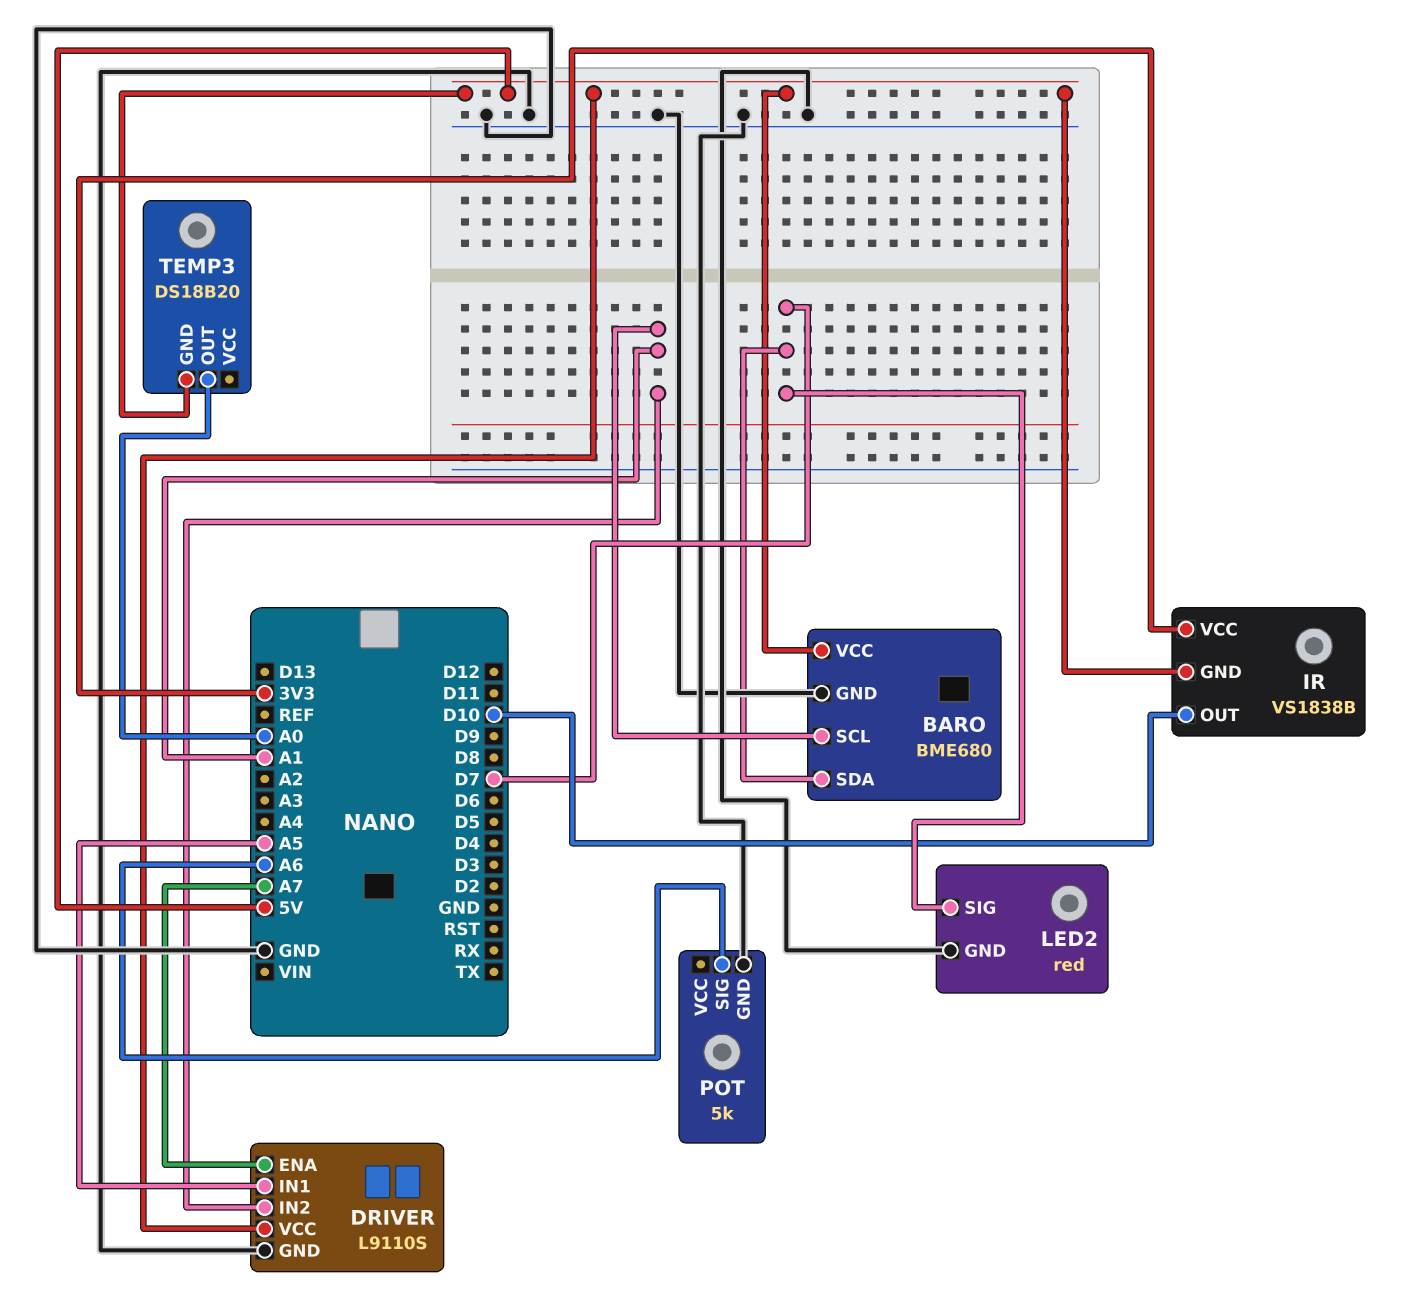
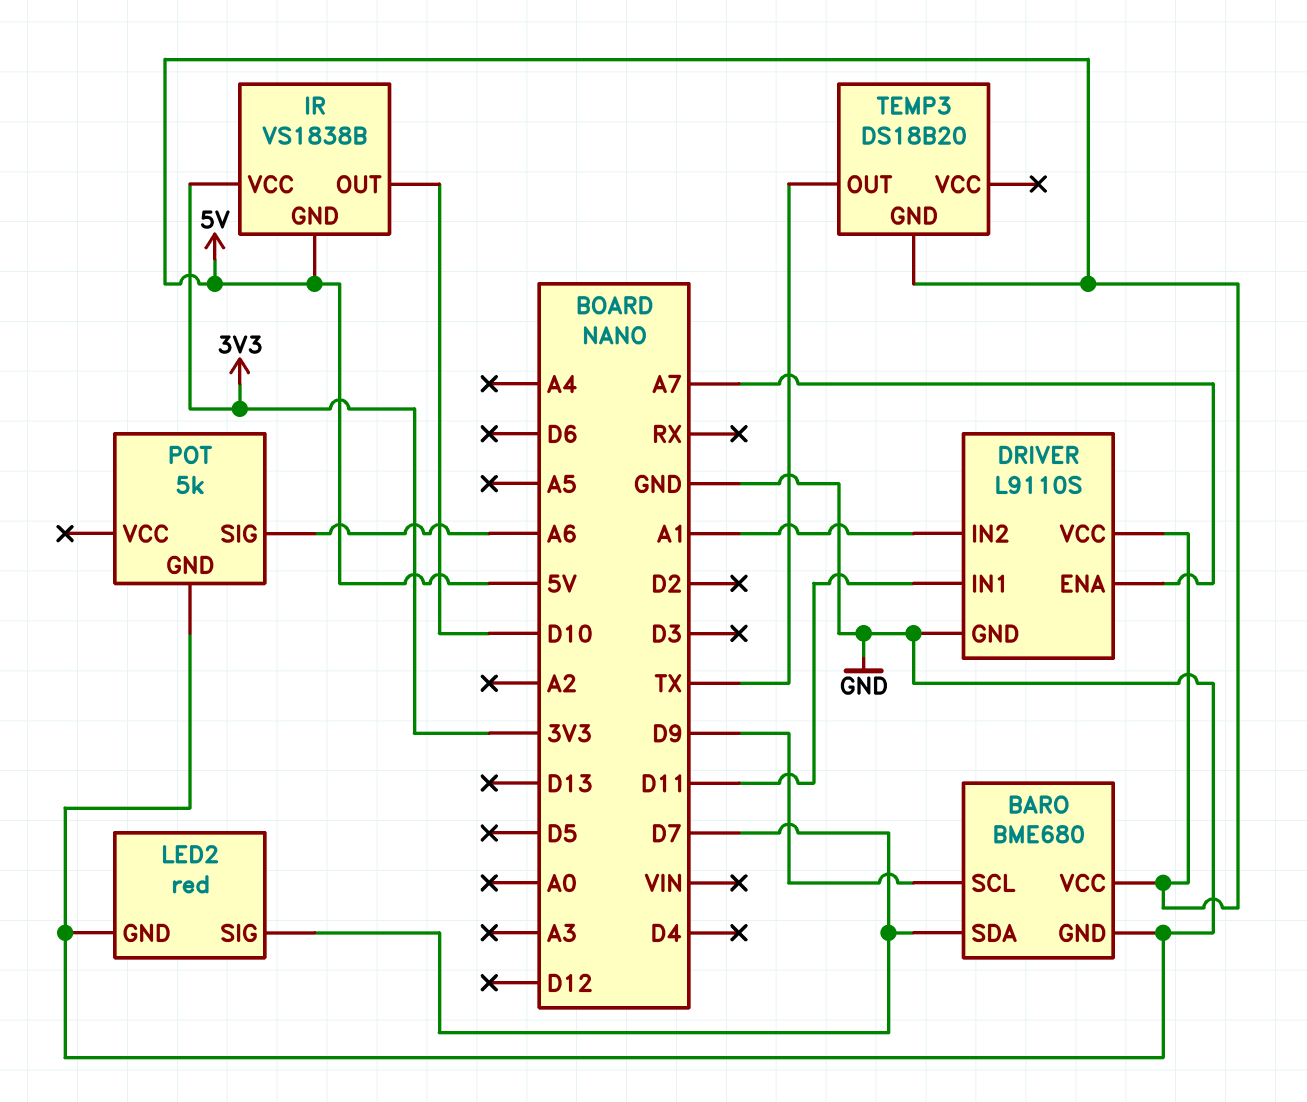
BARO pin SCL: A1 -> D9
DRIVER pin IN1: A5 -> D11
TEMP3 pin OUT: A0 -> TX

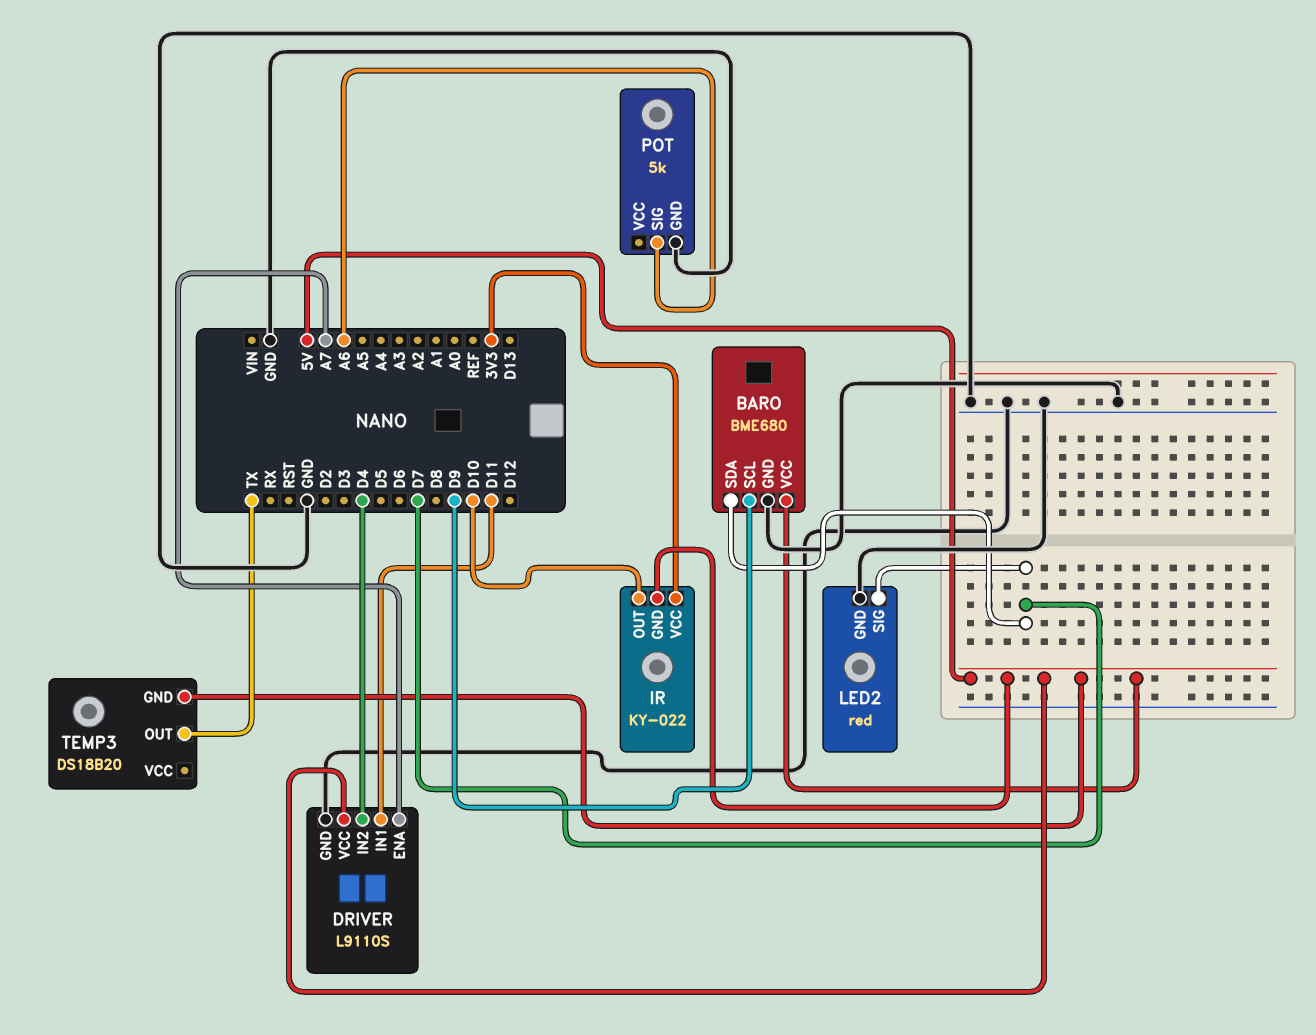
DRIVER pin IN2: A1 -> D4
IR: VS1838B -> KY-022

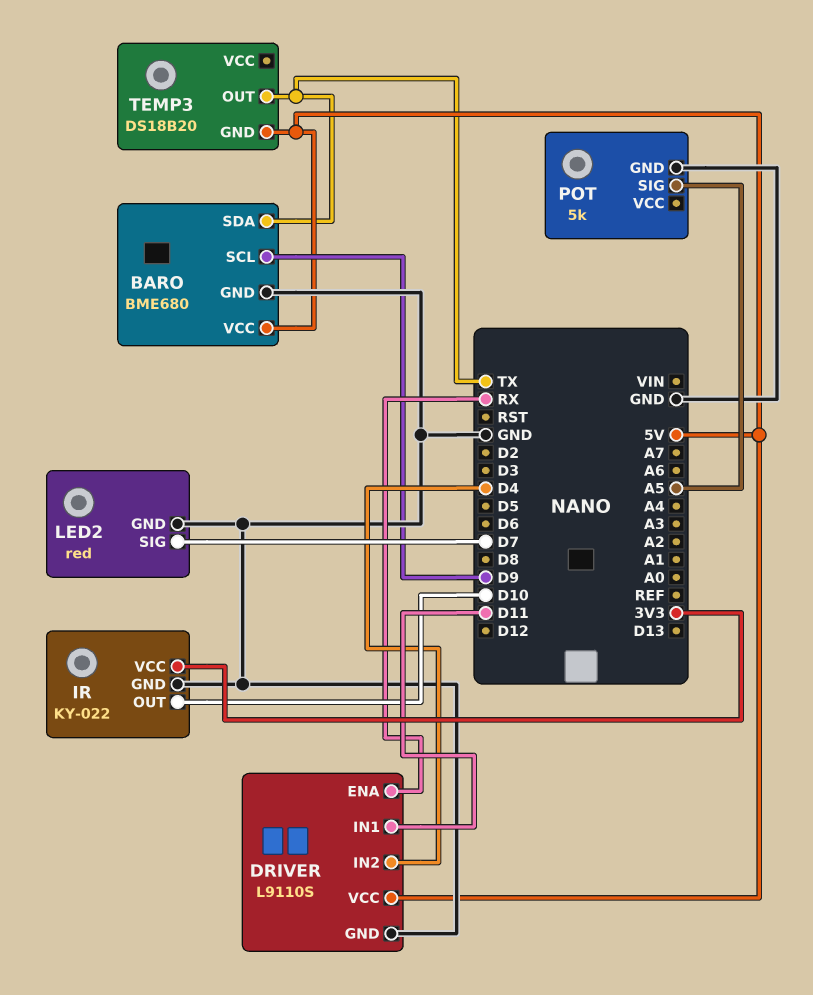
BARO pin SDA: D7 -> TX
DRIVER pin ENA: A7 -> RX
IR pin GND: 5V -> GND
POT pin SIG: A6 -> A5

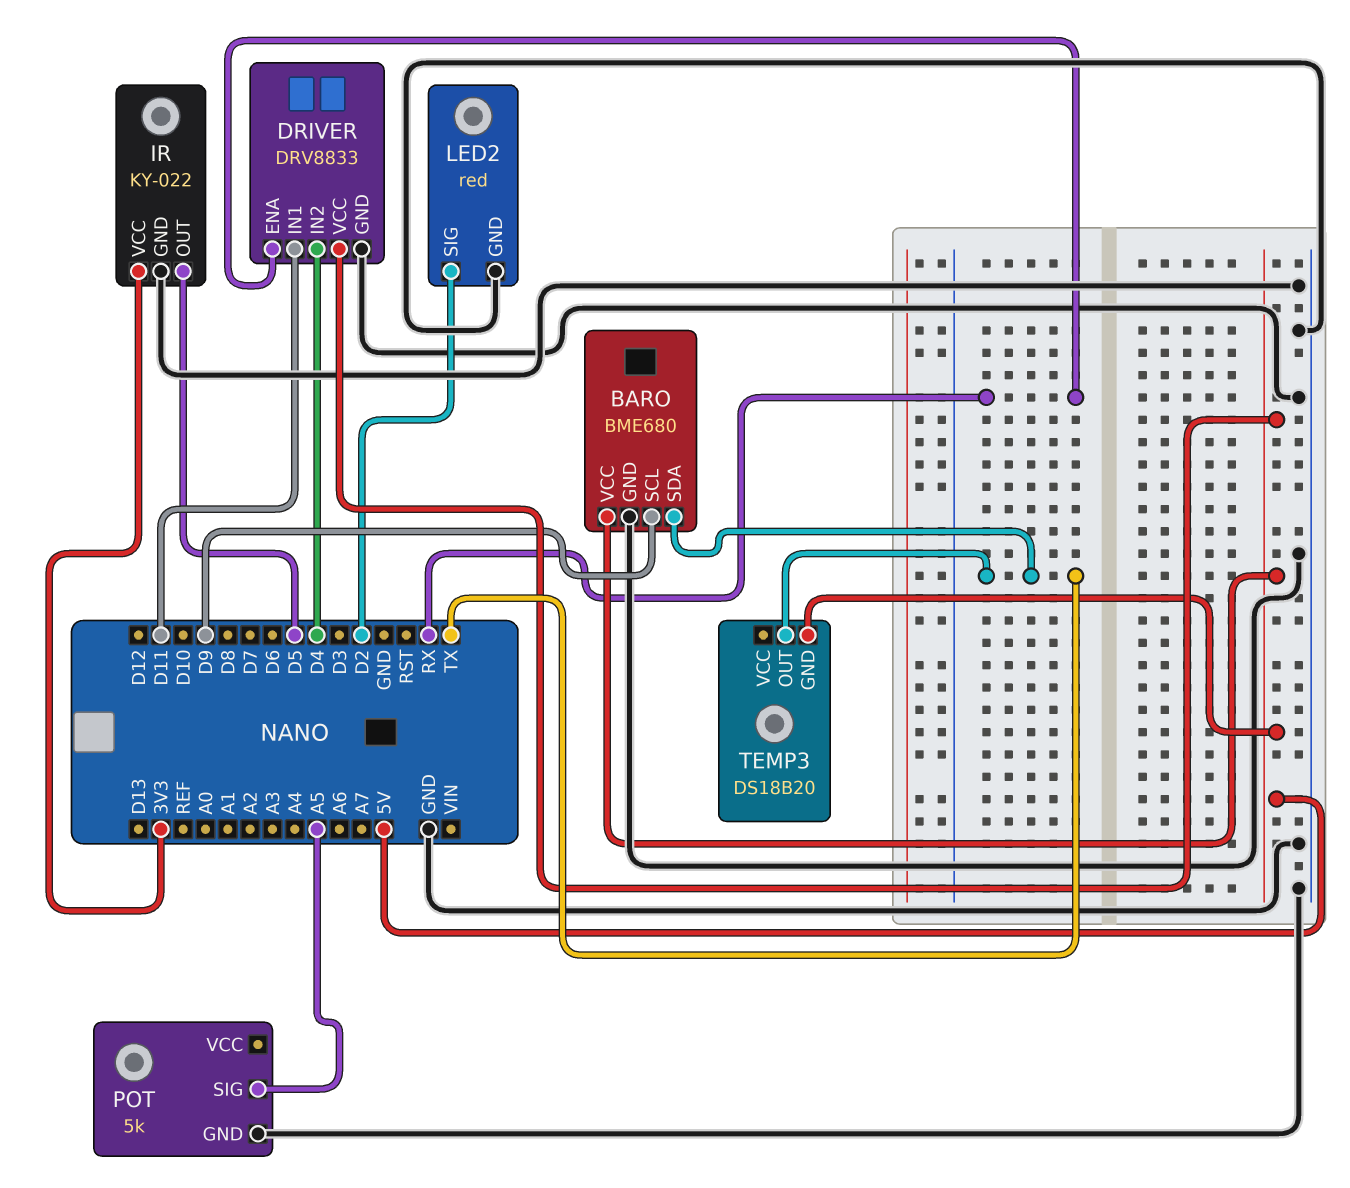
DRIVER: L9110S -> DRV8833
IR pin OUT: D10 -> D5
LED2 pin SIG: D7 -> D2

